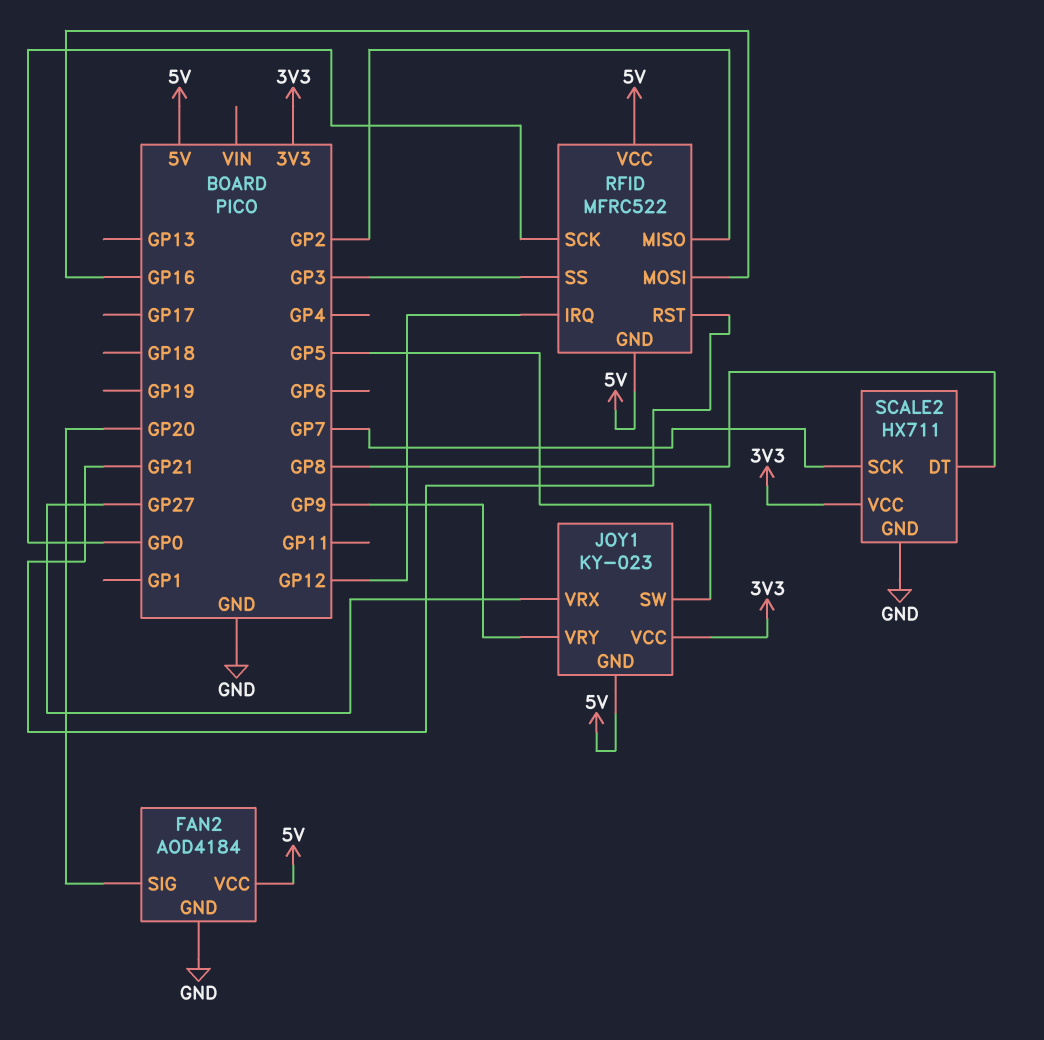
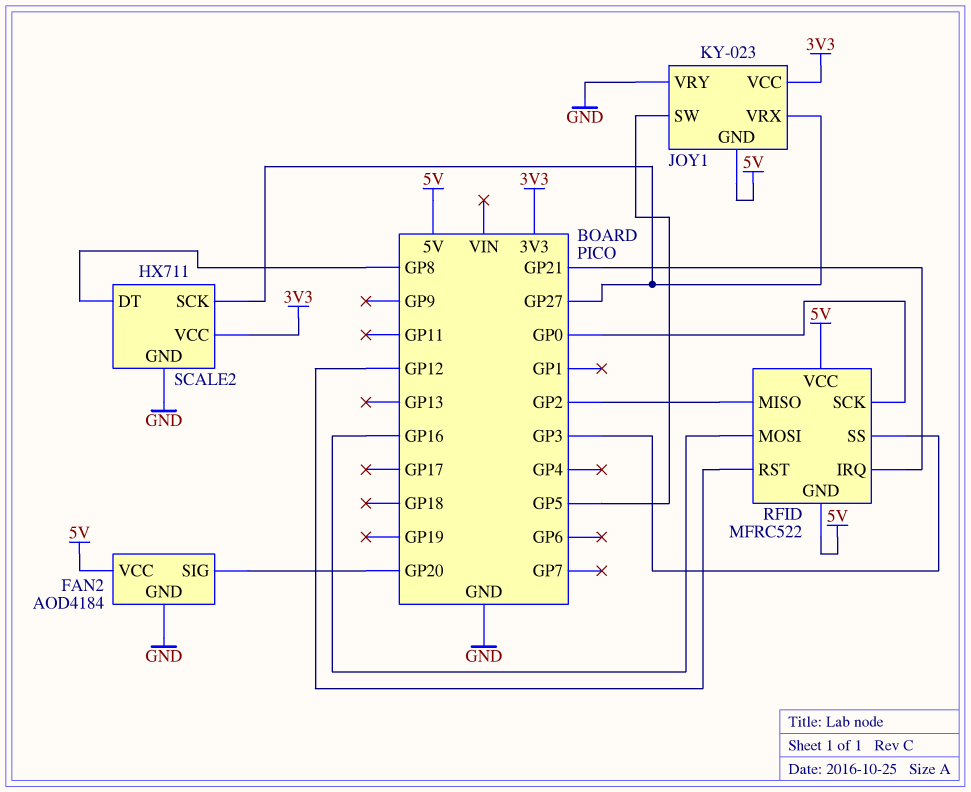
JOY1 pin VRY: GP9 -> GND
RFID pin IRQ: GP12 -> GP21
RFID pin RST: GP21 -> GP12
SCALE2 pin SCK: GP7 -> GP27

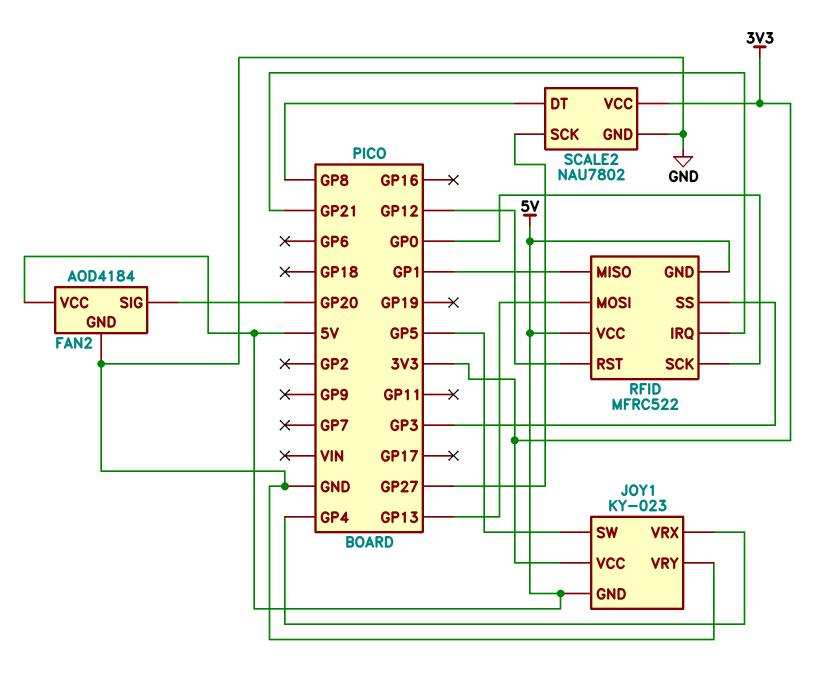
JOY1 pin VRX: GP27 -> GP4
RFID pin MISO: GP2 -> GP1
RFID pin MOSI: GP16 -> GP13
SCALE2: HX711 -> NAU7802

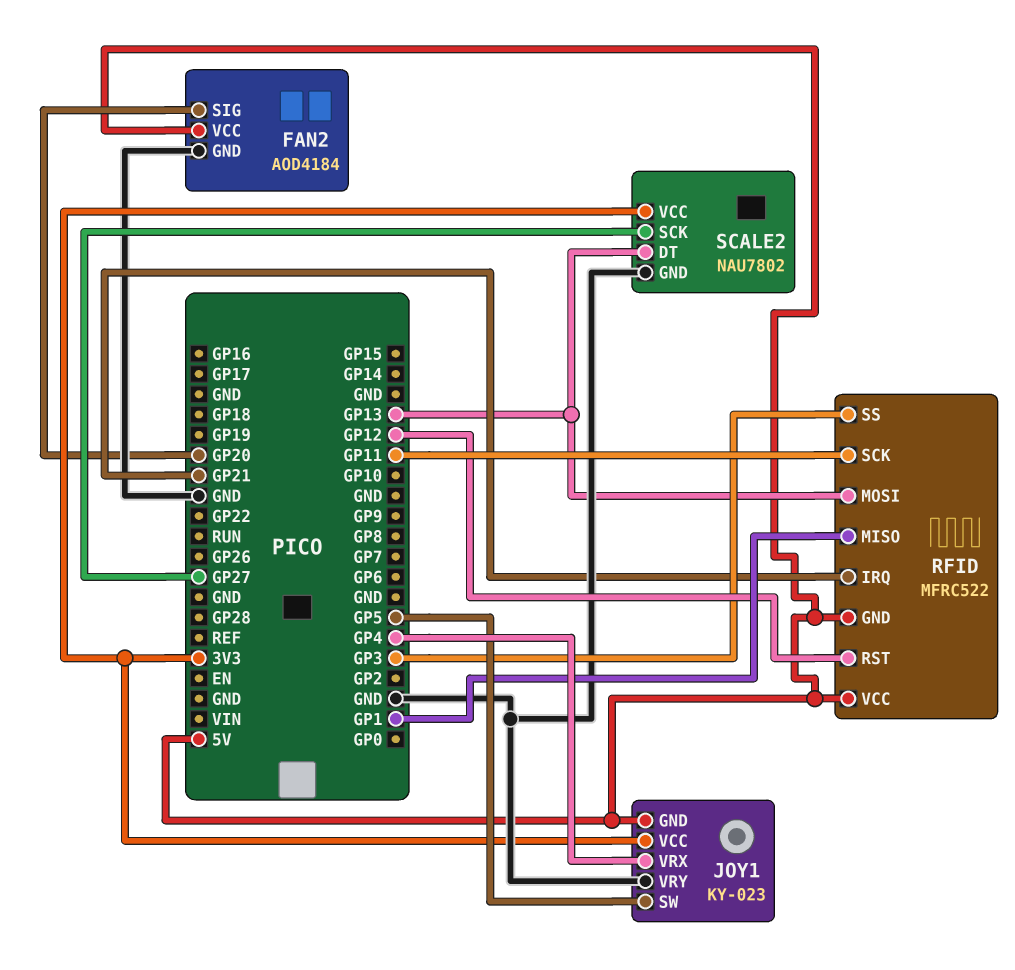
RFID pin SCK: GP0 -> GP11
SCALE2 pin DT: GP8 -> GP13

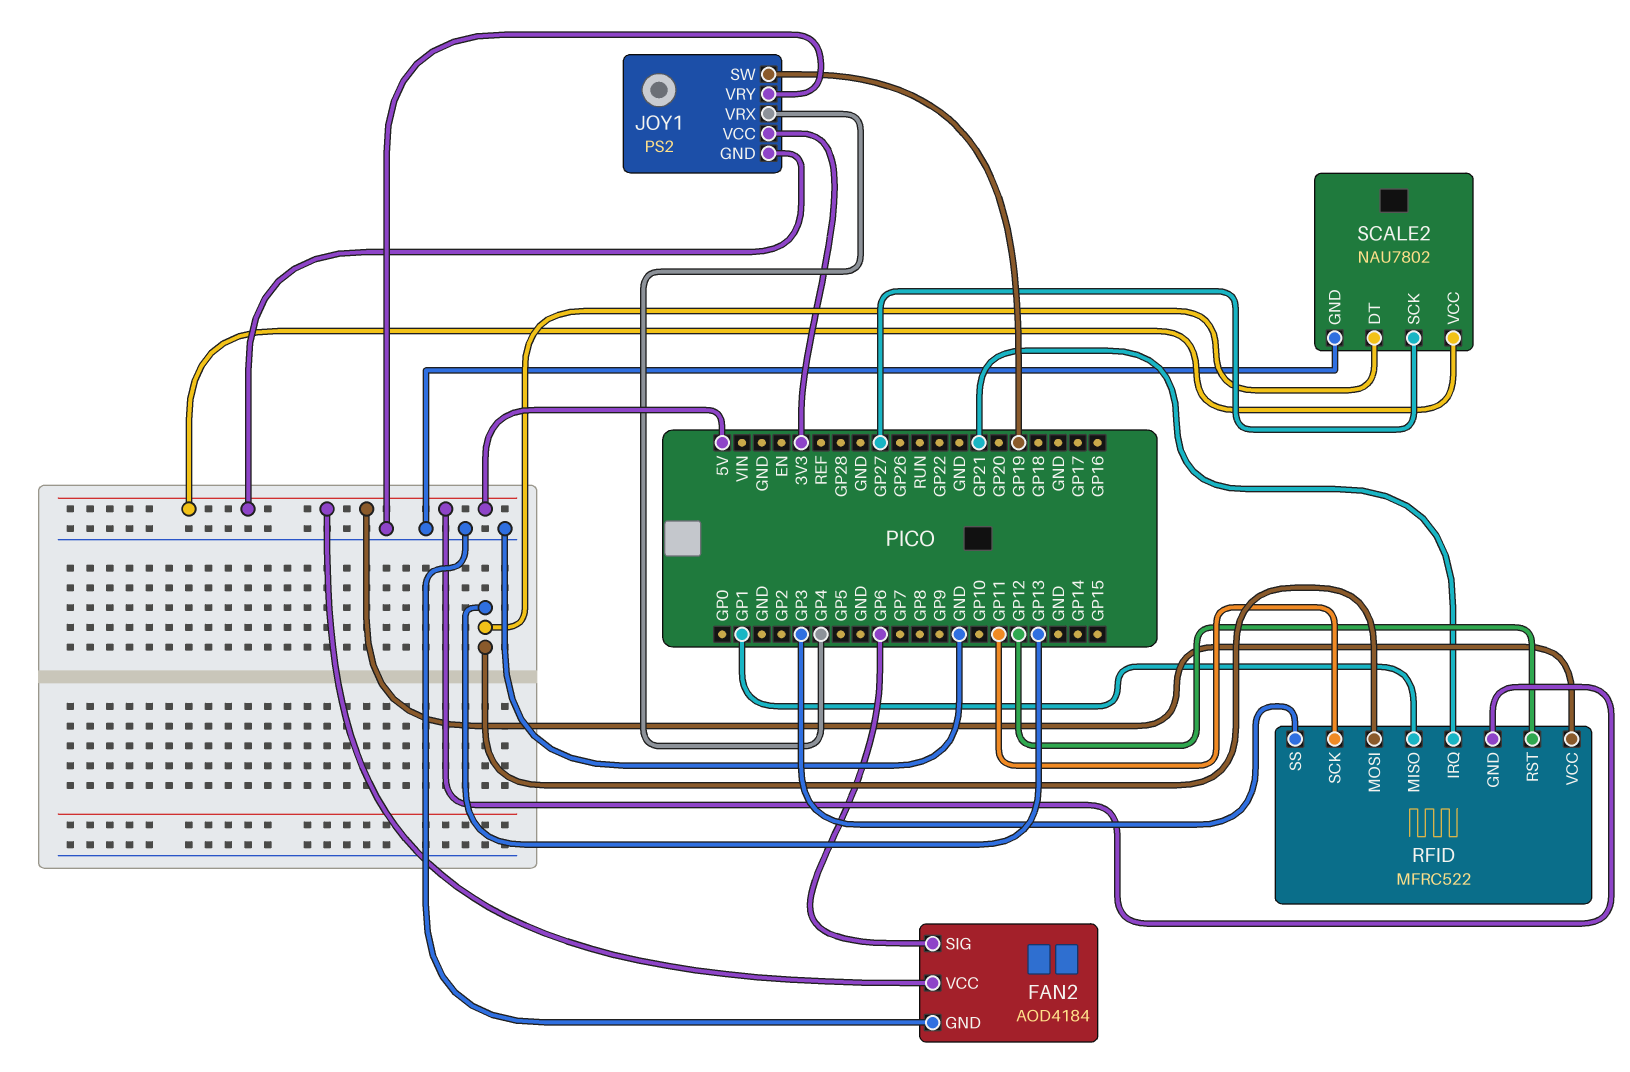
FAN2 pin SIG: GP20 -> GP6
JOY1: KY-023 -> PS2
JOY1 pin SW: GP5 -> GP19
SCALE2 pin VCC: 3V3 -> 5V

